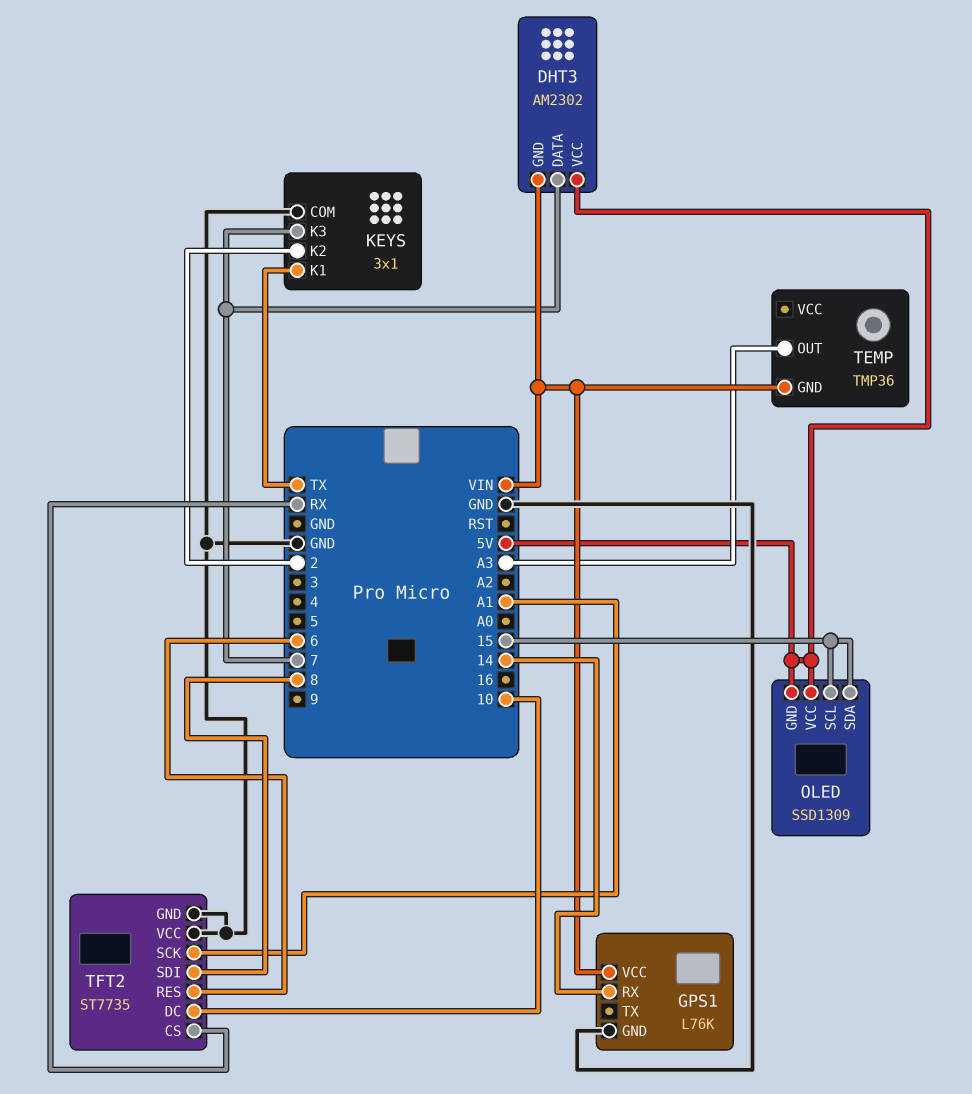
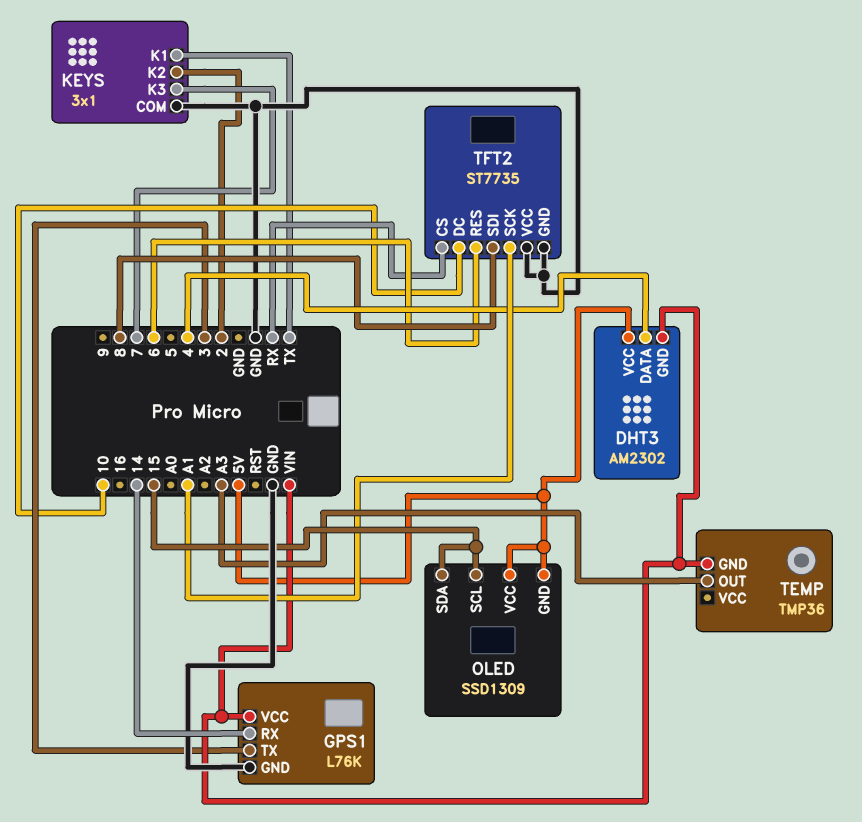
DHT3 pin DATA: 7 -> 4
GPS1 pin TX: none -> 3

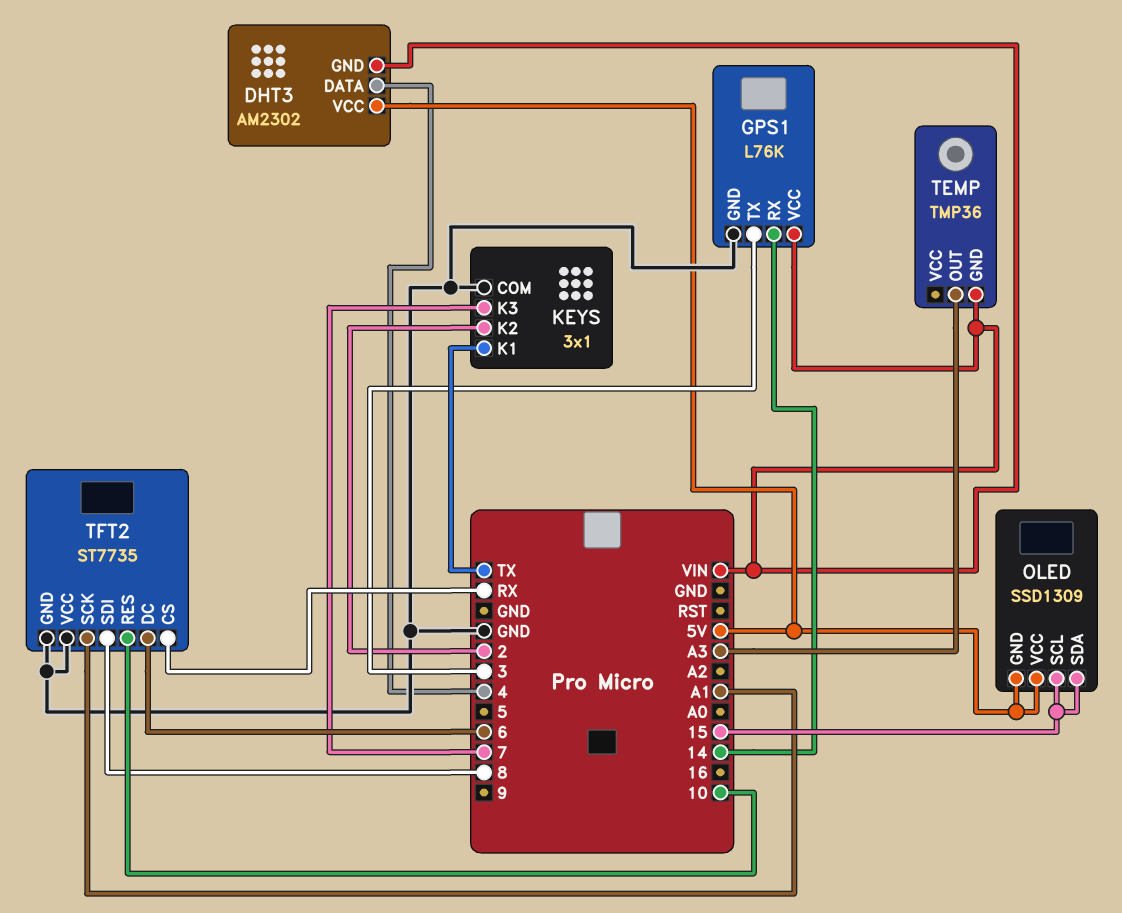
TFT2 pin DC: 10 -> 6
TFT2 pin RES: 6 -> 10

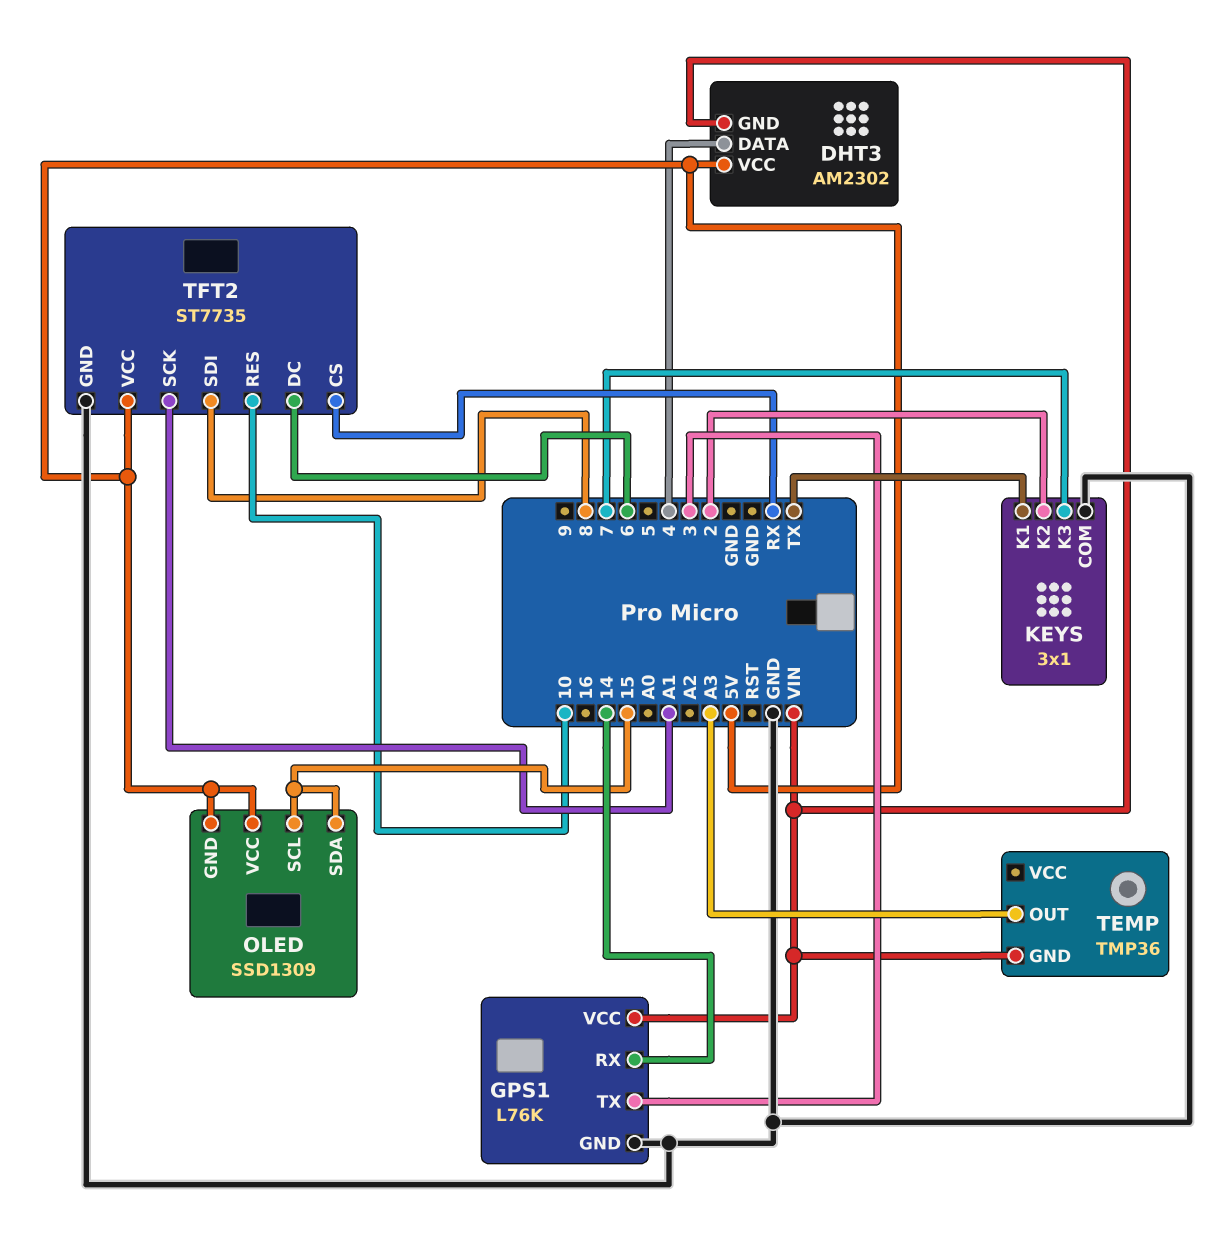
TFT2 pin VCC: GND -> 5V

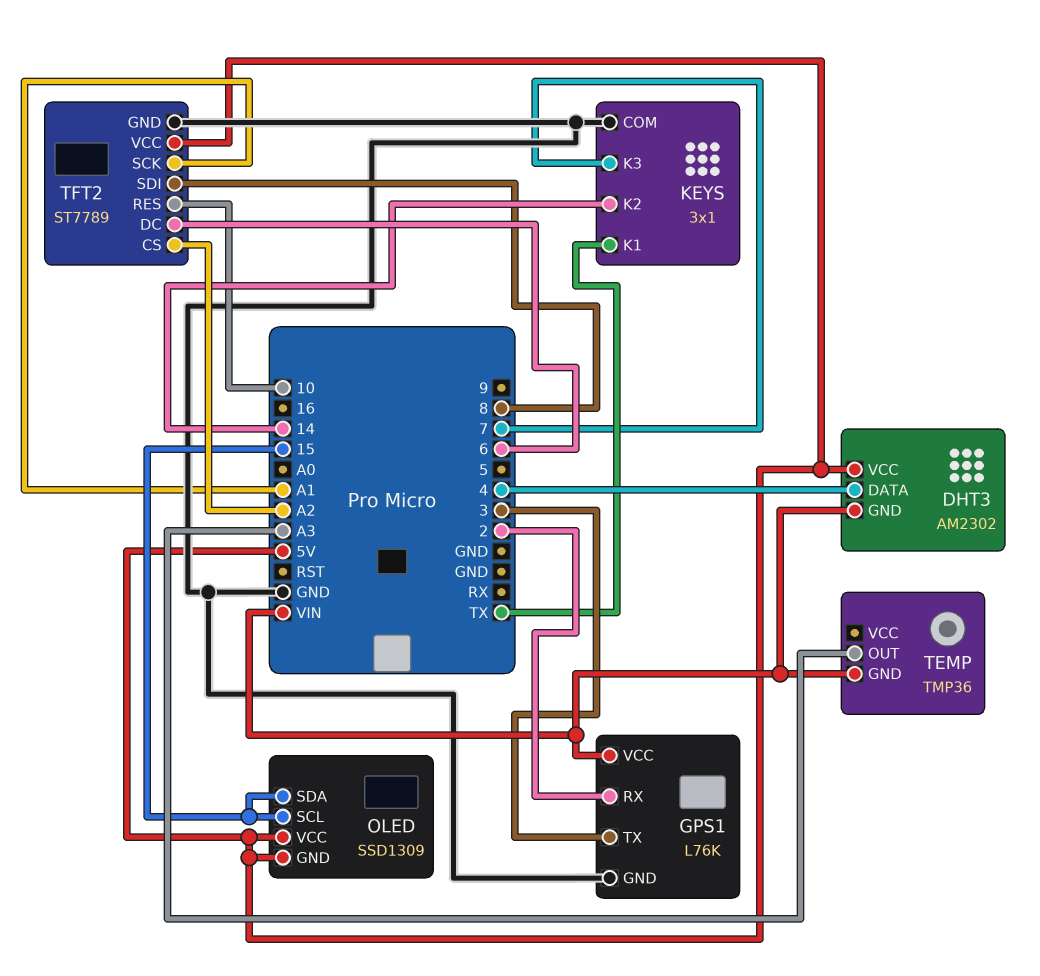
GPS1 pin RX: 14 -> 2
KEYS pin K2: 2 -> 14
TFT2: ST7735 -> ST7789
TFT2 pin CS: RX -> A2

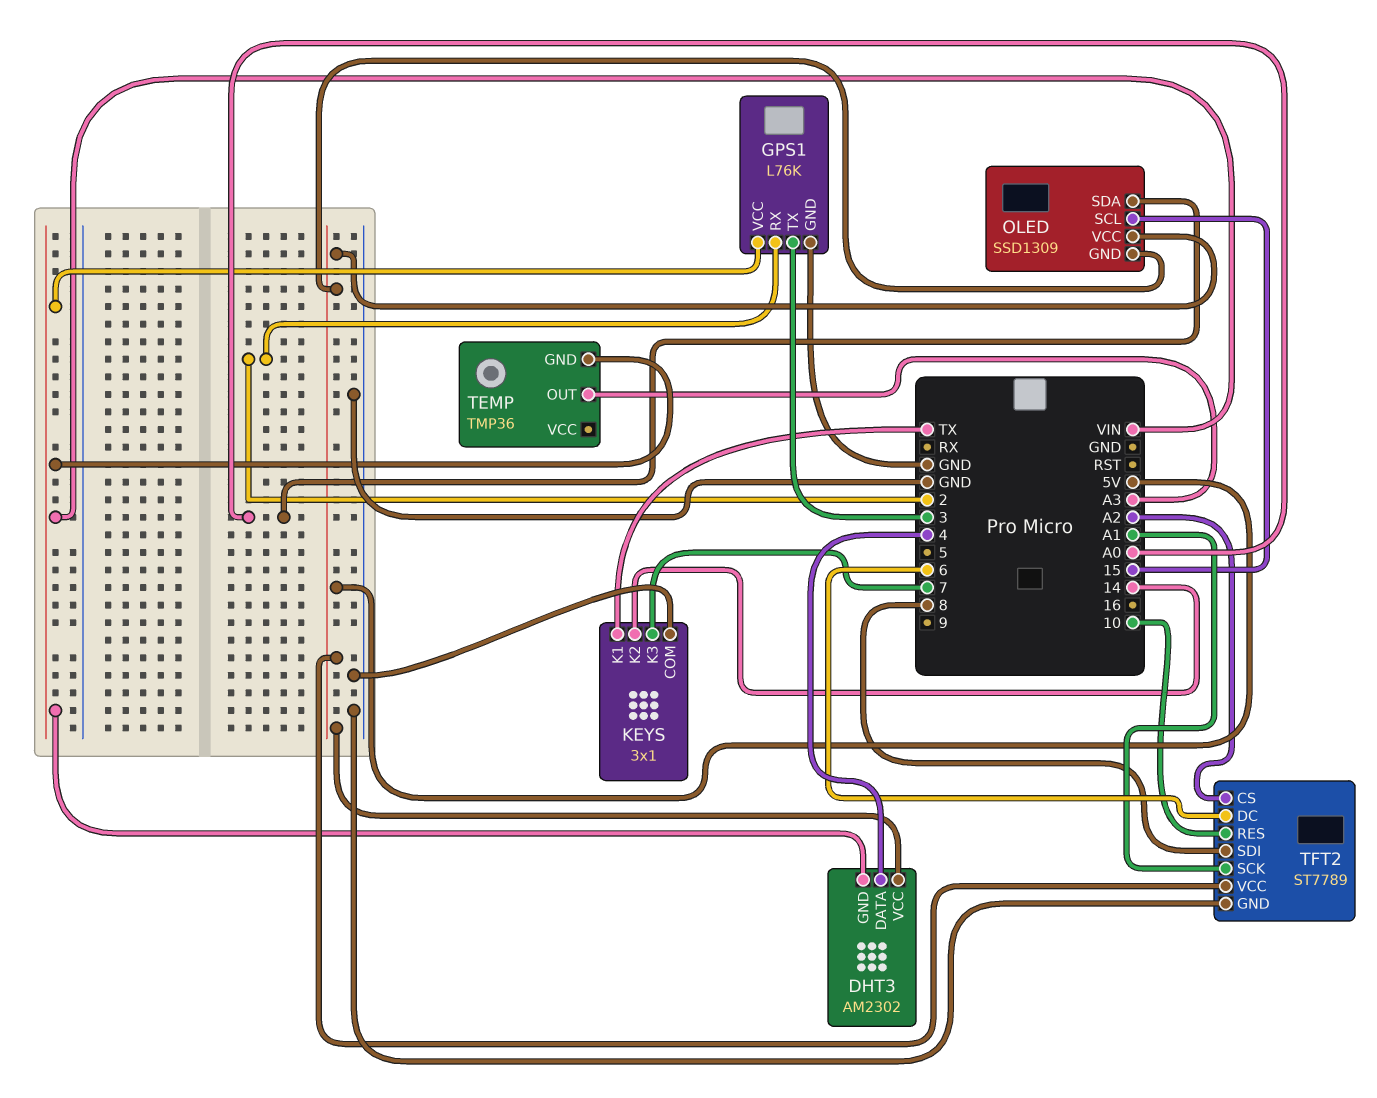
OLED pin SDA: 15 -> A0

